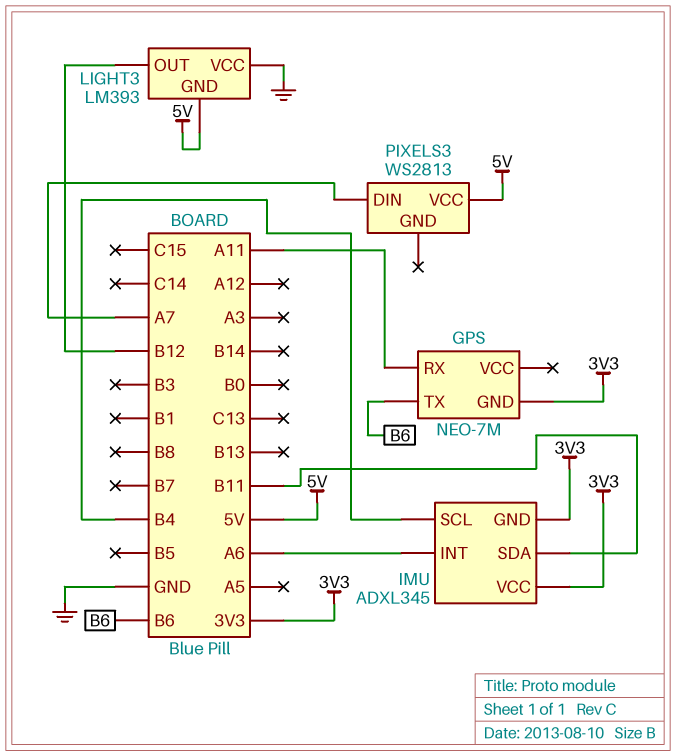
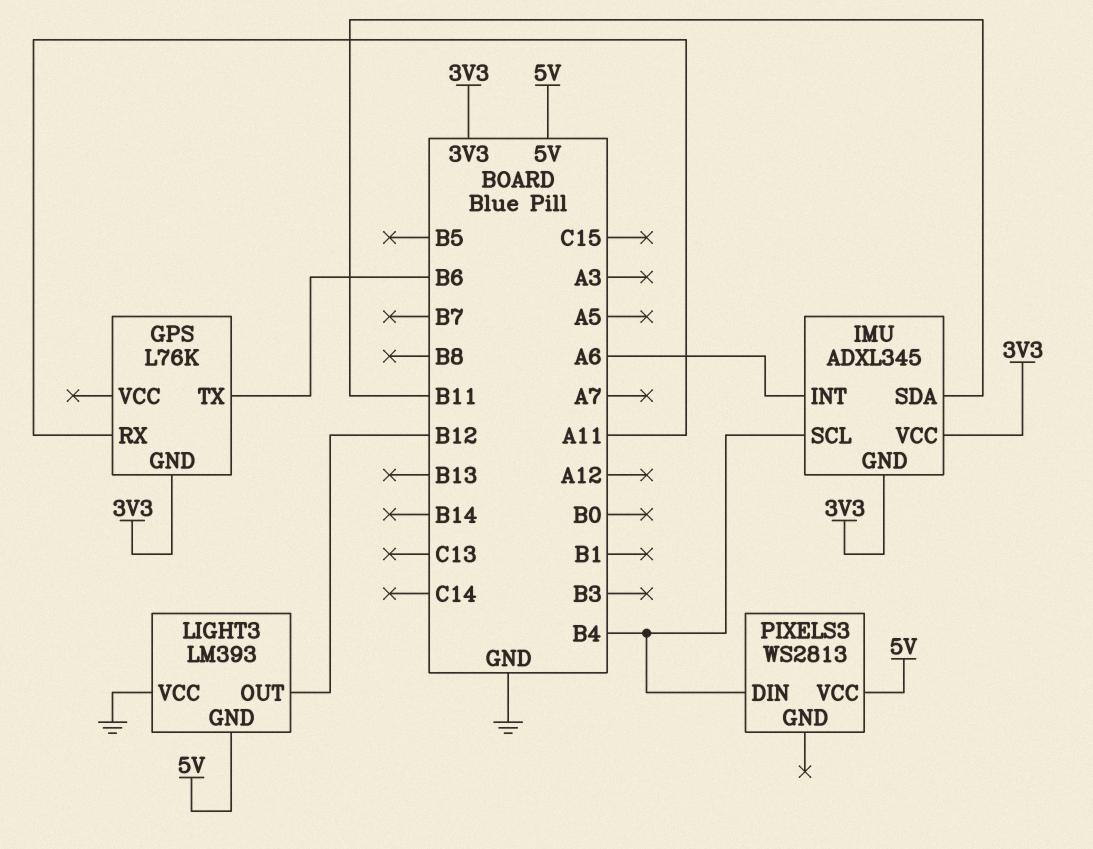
GPS: NEO-7M -> L76K
PIXELS3 pin DIN: A7 -> B4

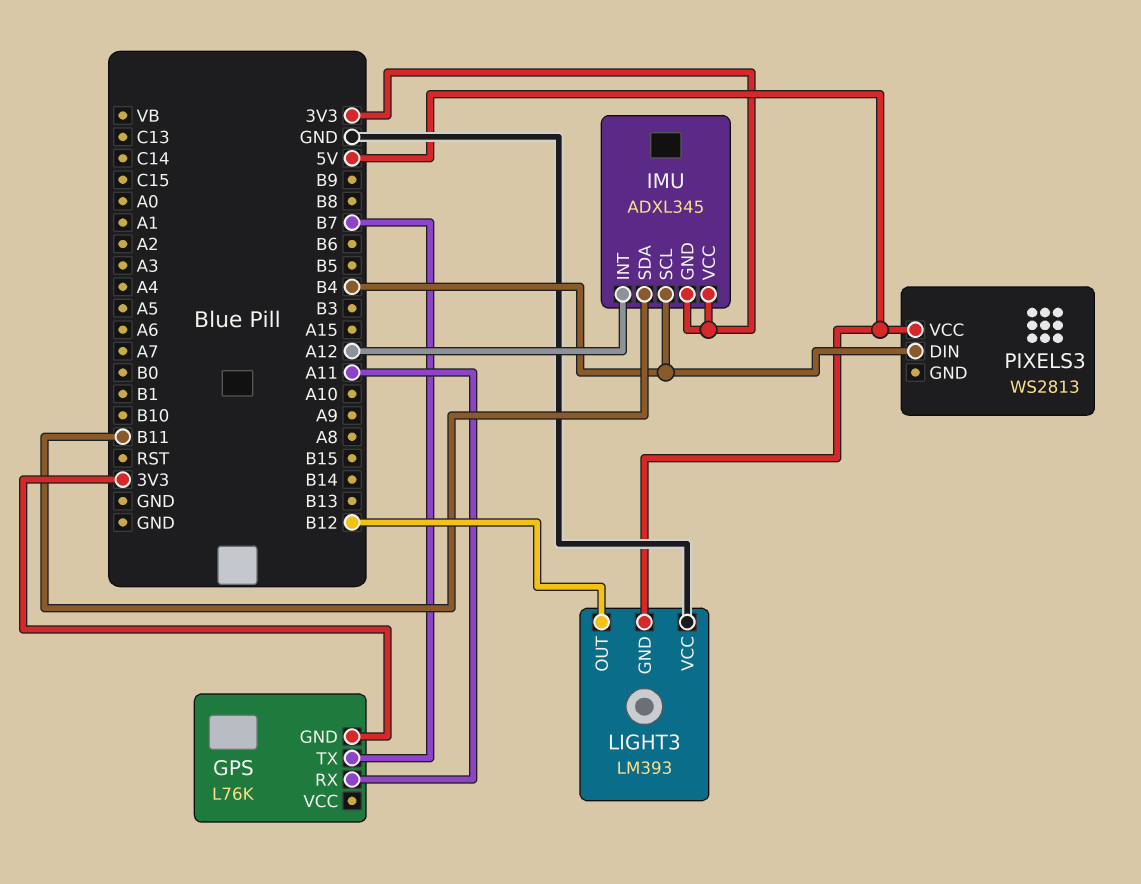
GPS pin TX: B6 -> B7
IMU pin INT: A6 -> A12

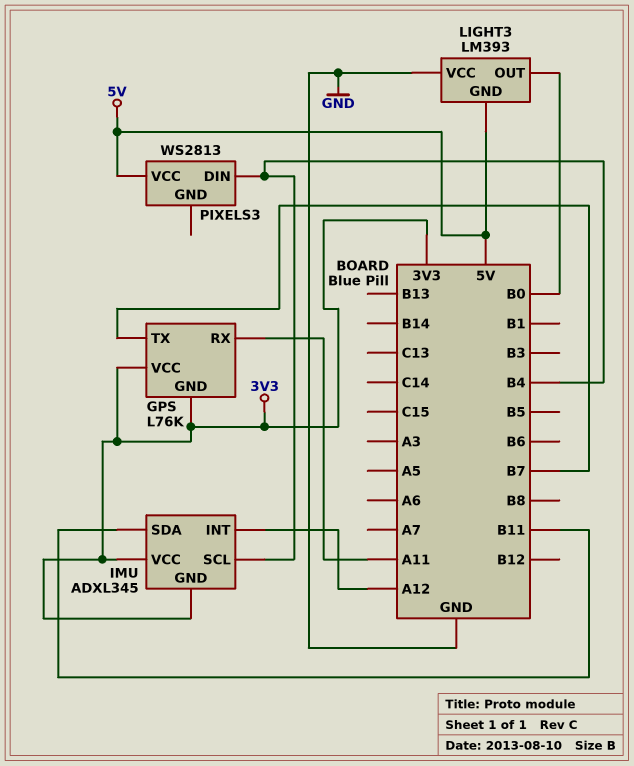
GPS pin VCC: none -> 3V3
LIGHT3 pin OUT: B12 -> B0

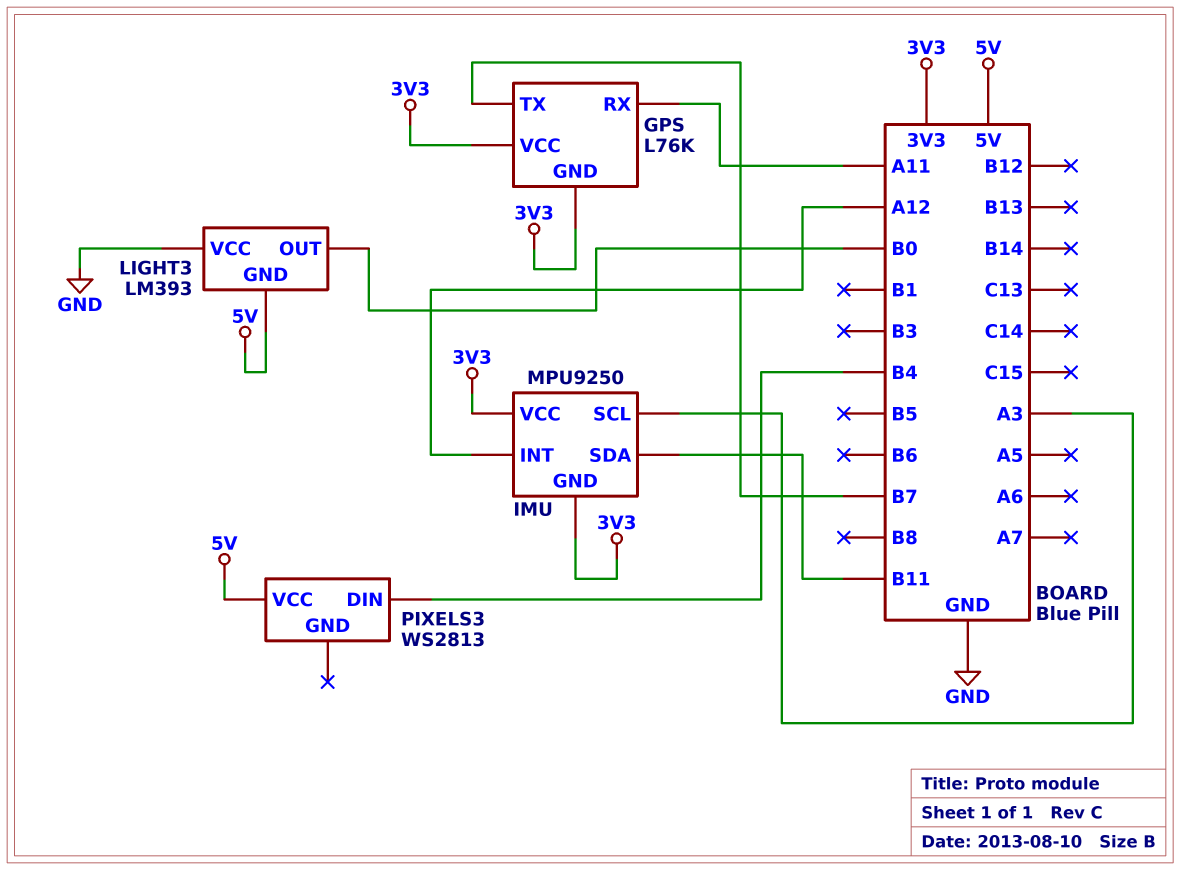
IMU: ADXL345 -> MPU9250
IMU pin SCL: B4 -> A3

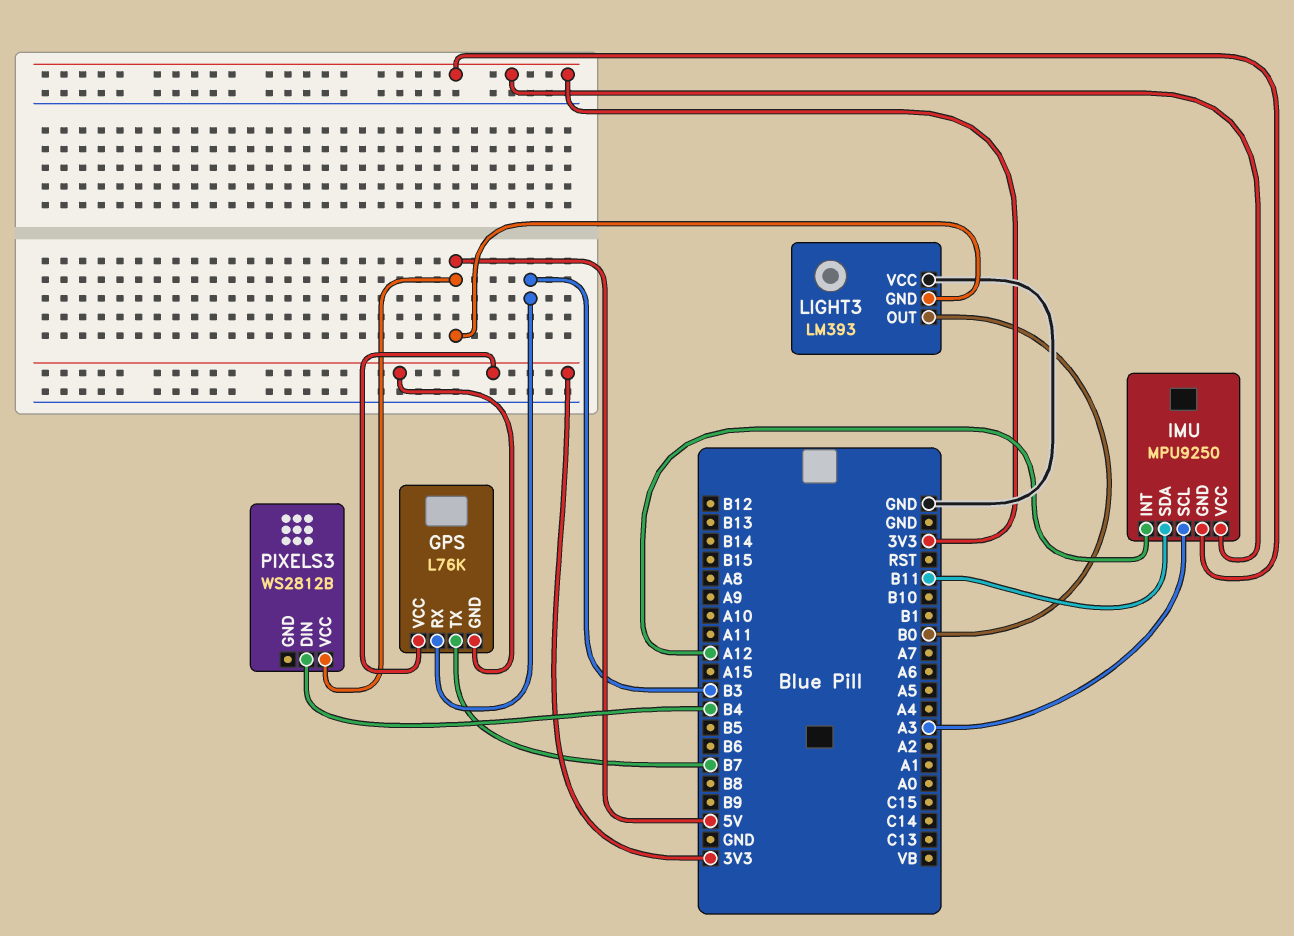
GPS pin RX: A11 -> B3
PIXELS3: WS2813 -> WS2812B

